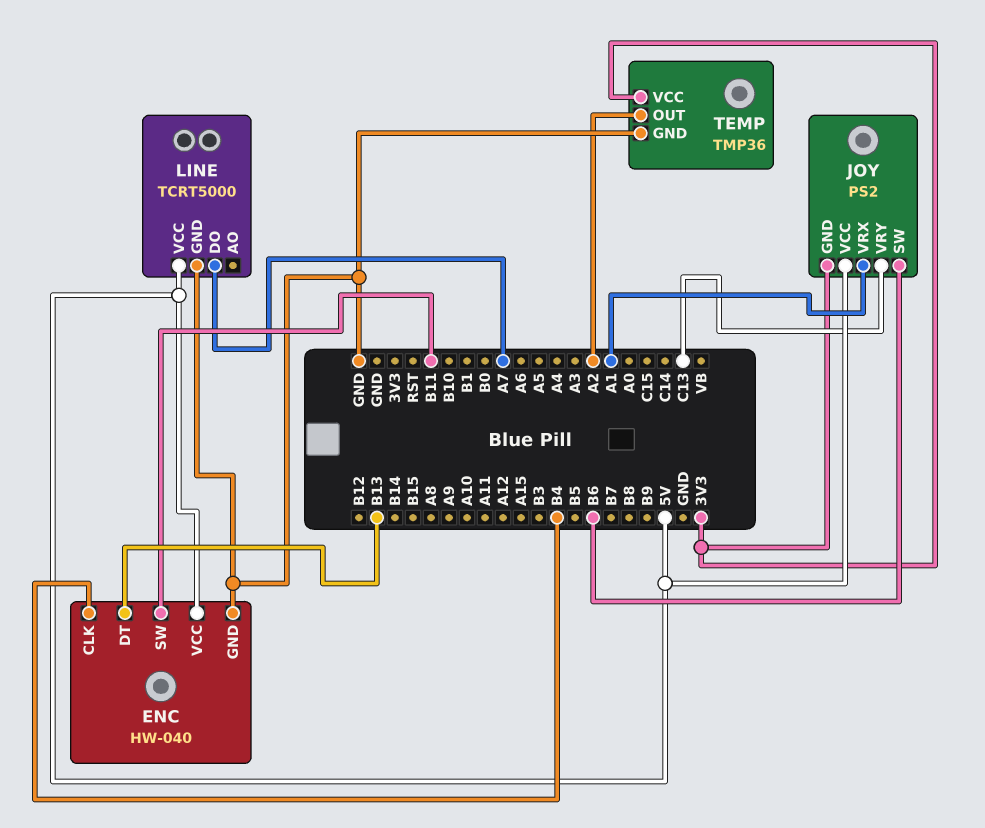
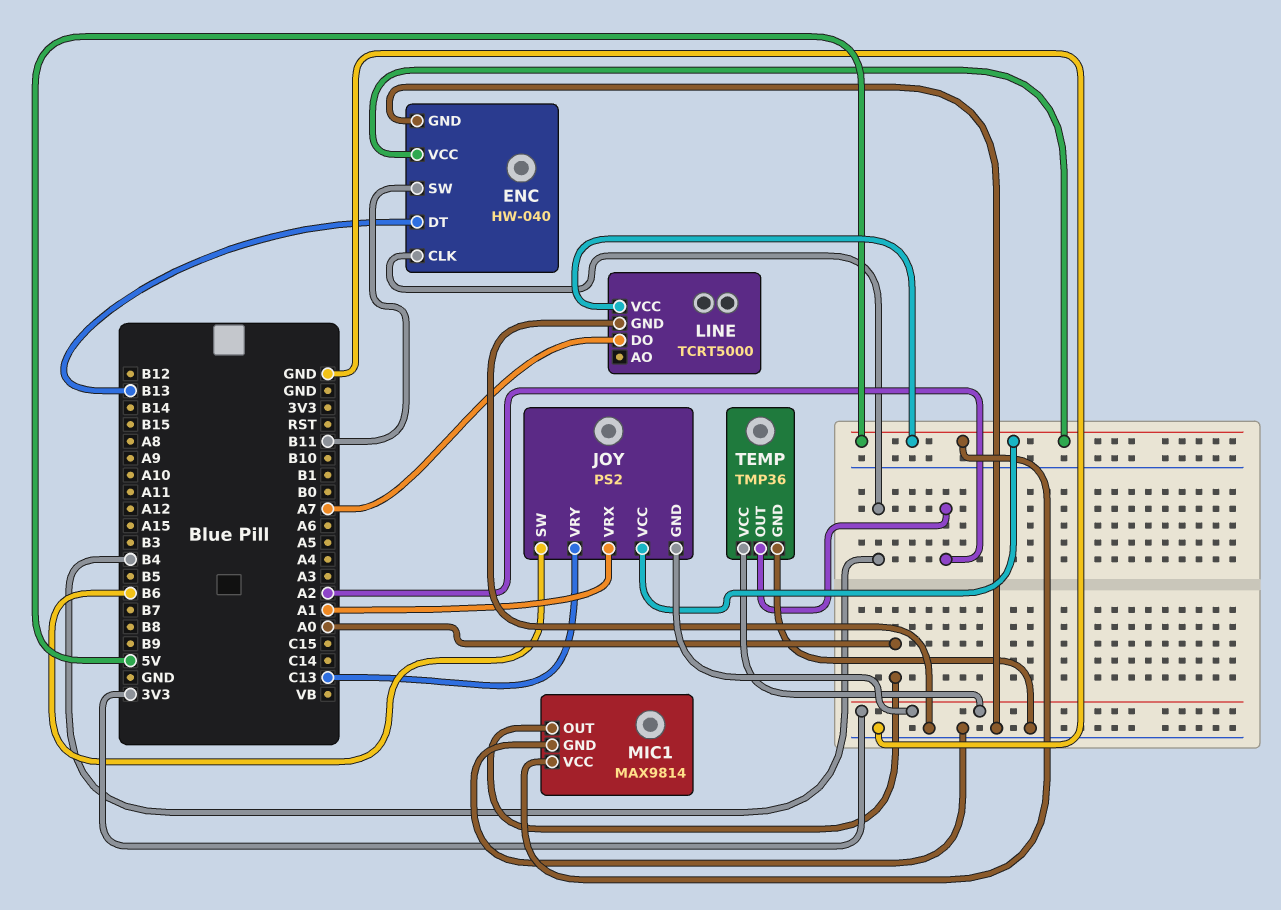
MIC1: none -> MAX9814
MIC1 pin GND: none -> GND
MIC1 pin OUT: none -> A0
MIC1 pin VCC: none -> 5V

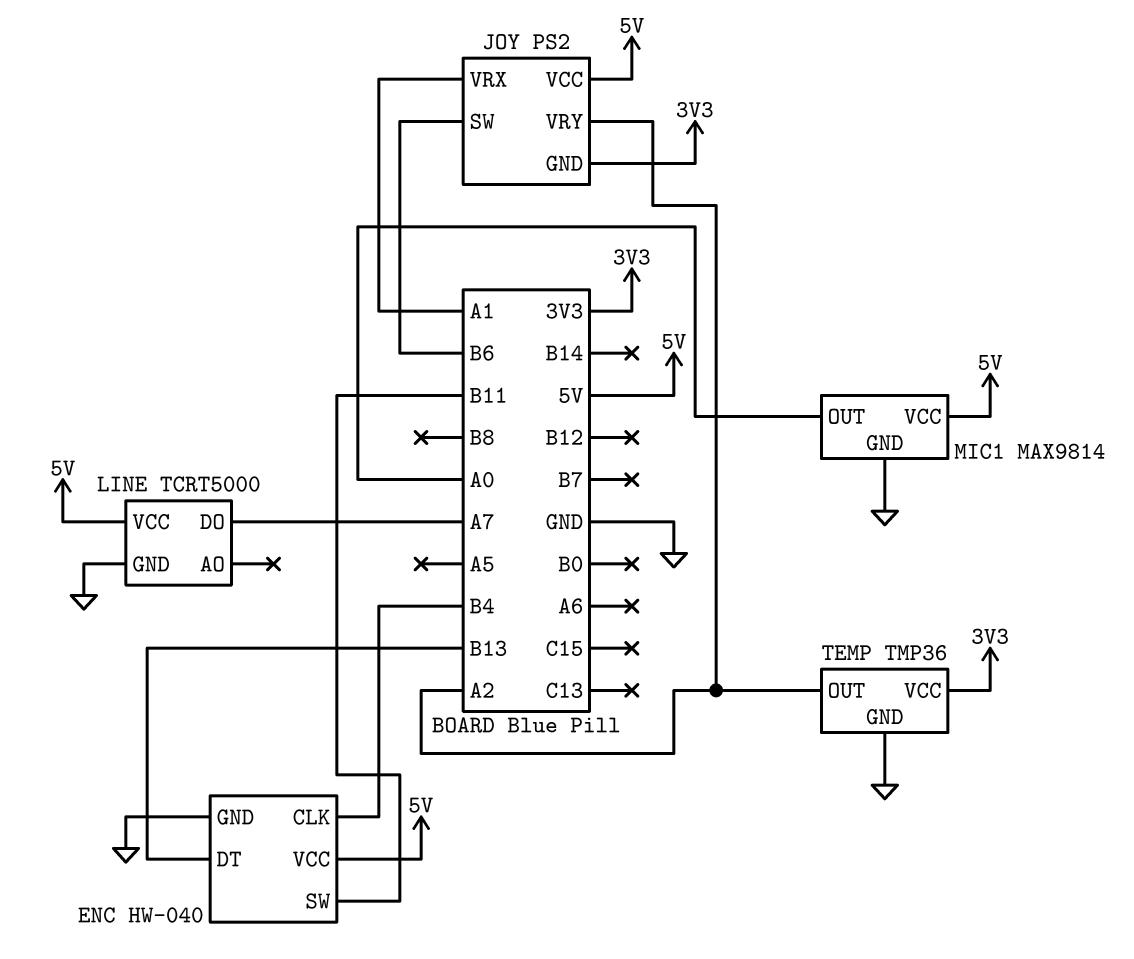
JOY pin VRY: C13 -> A2

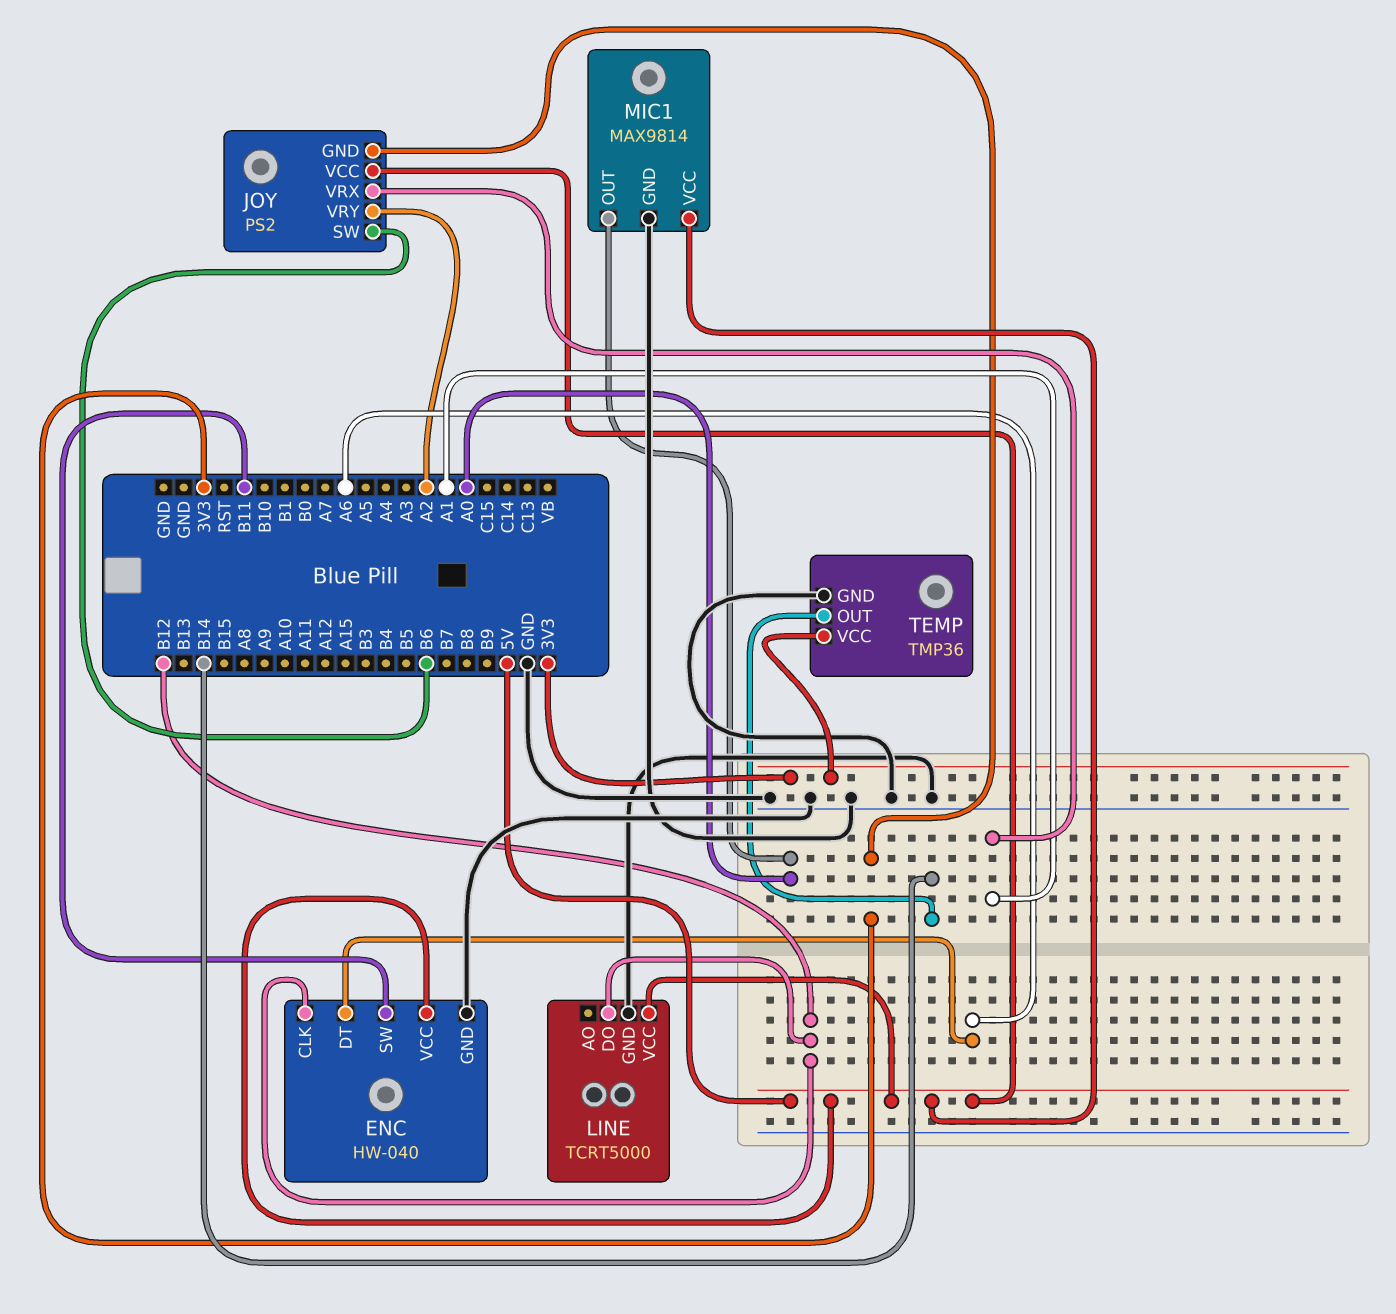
ENC pin CLK: B4 -> B12
ENC pin DT: B13 -> A6
LINE pin DO: A7 -> B12
TEMP pin OUT: A2 -> B14

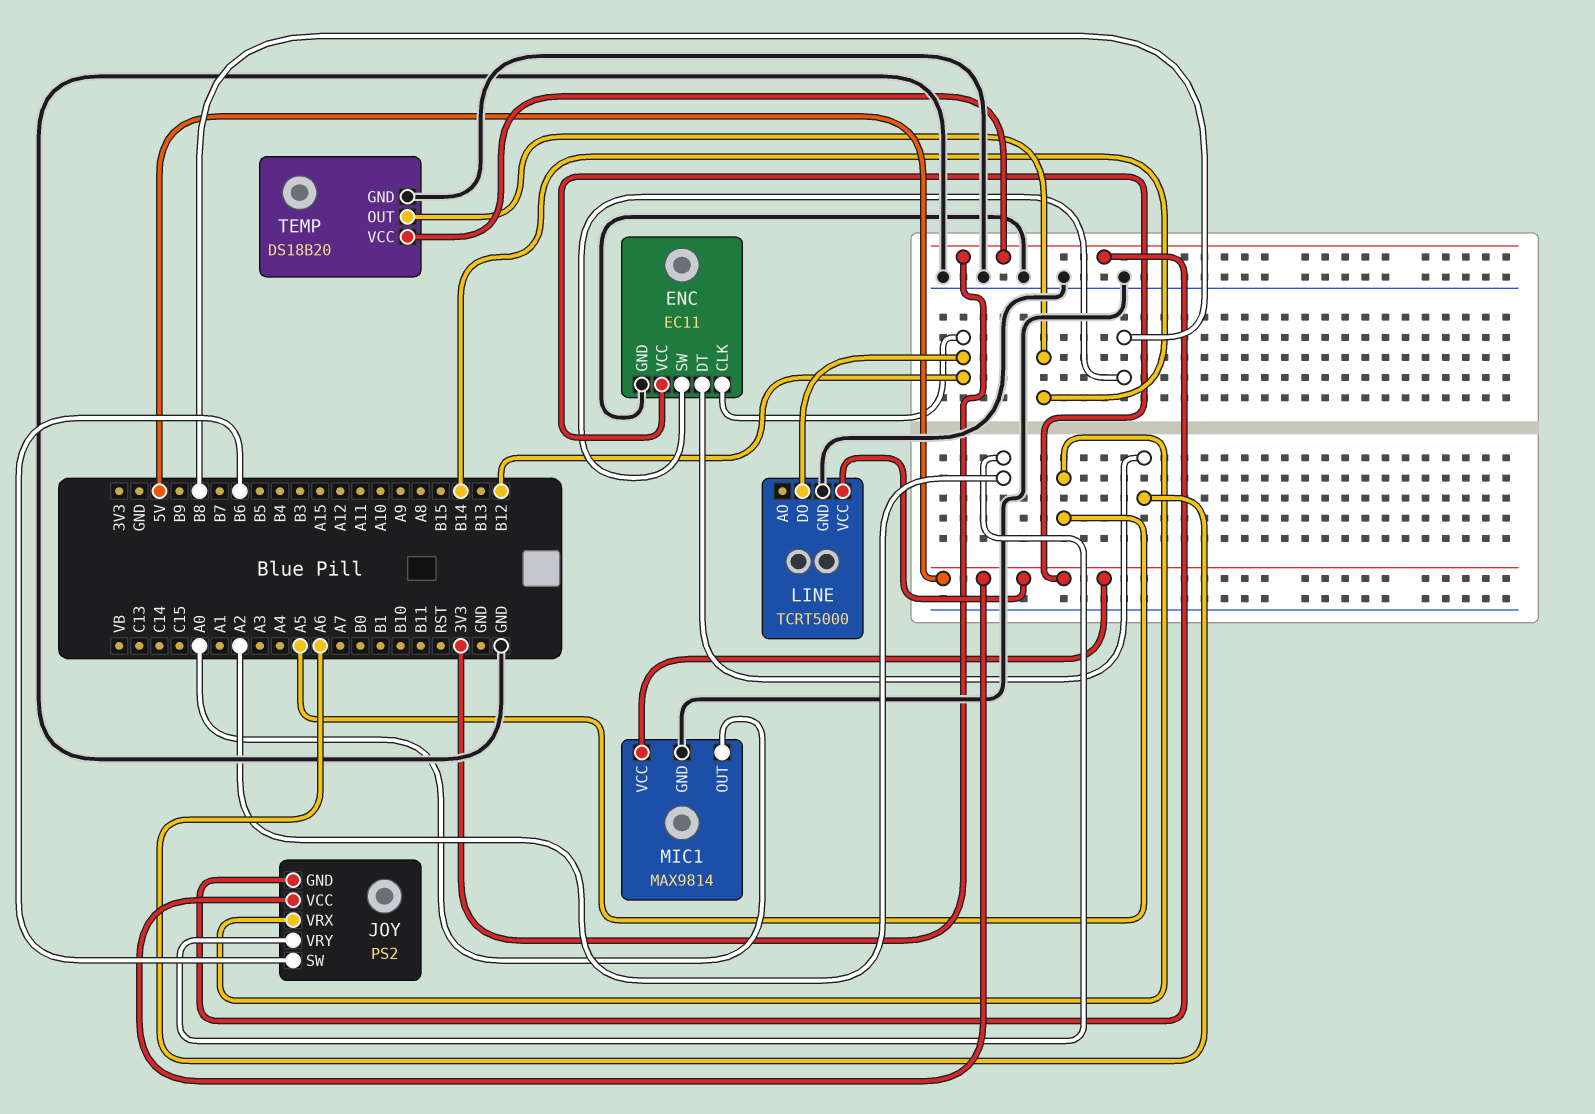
ENC: HW-040 -> EC11
ENC pin SW: B11 -> B8
JOY pin VRX: A1 -> A5
TEMP: TMP36 -> DS18B20

